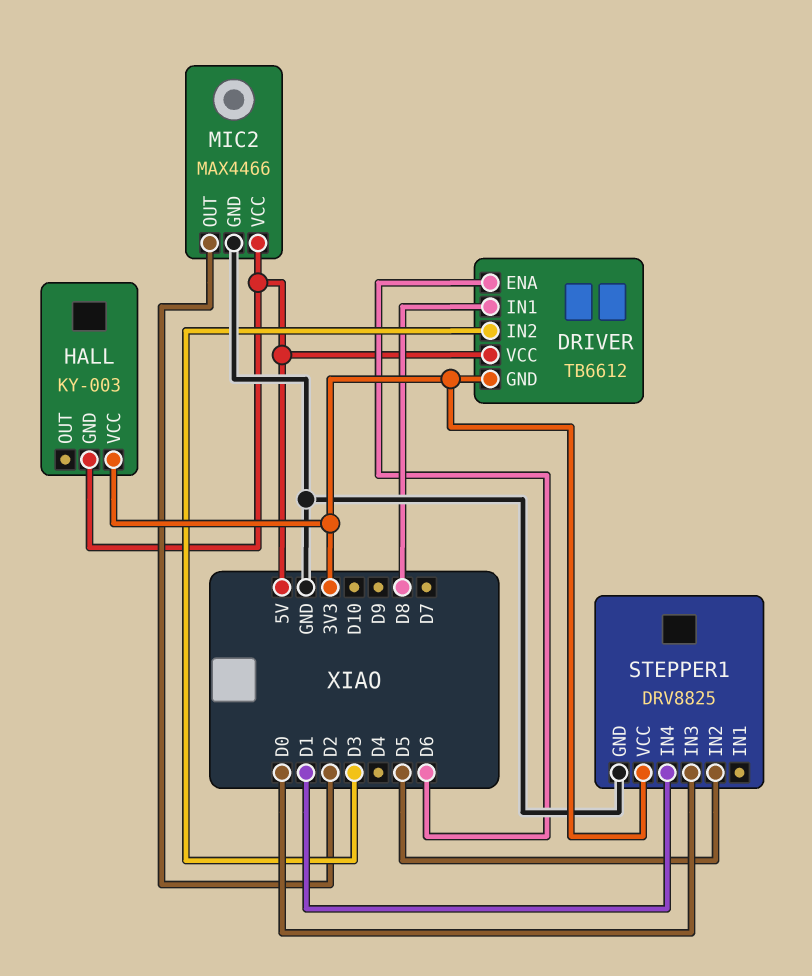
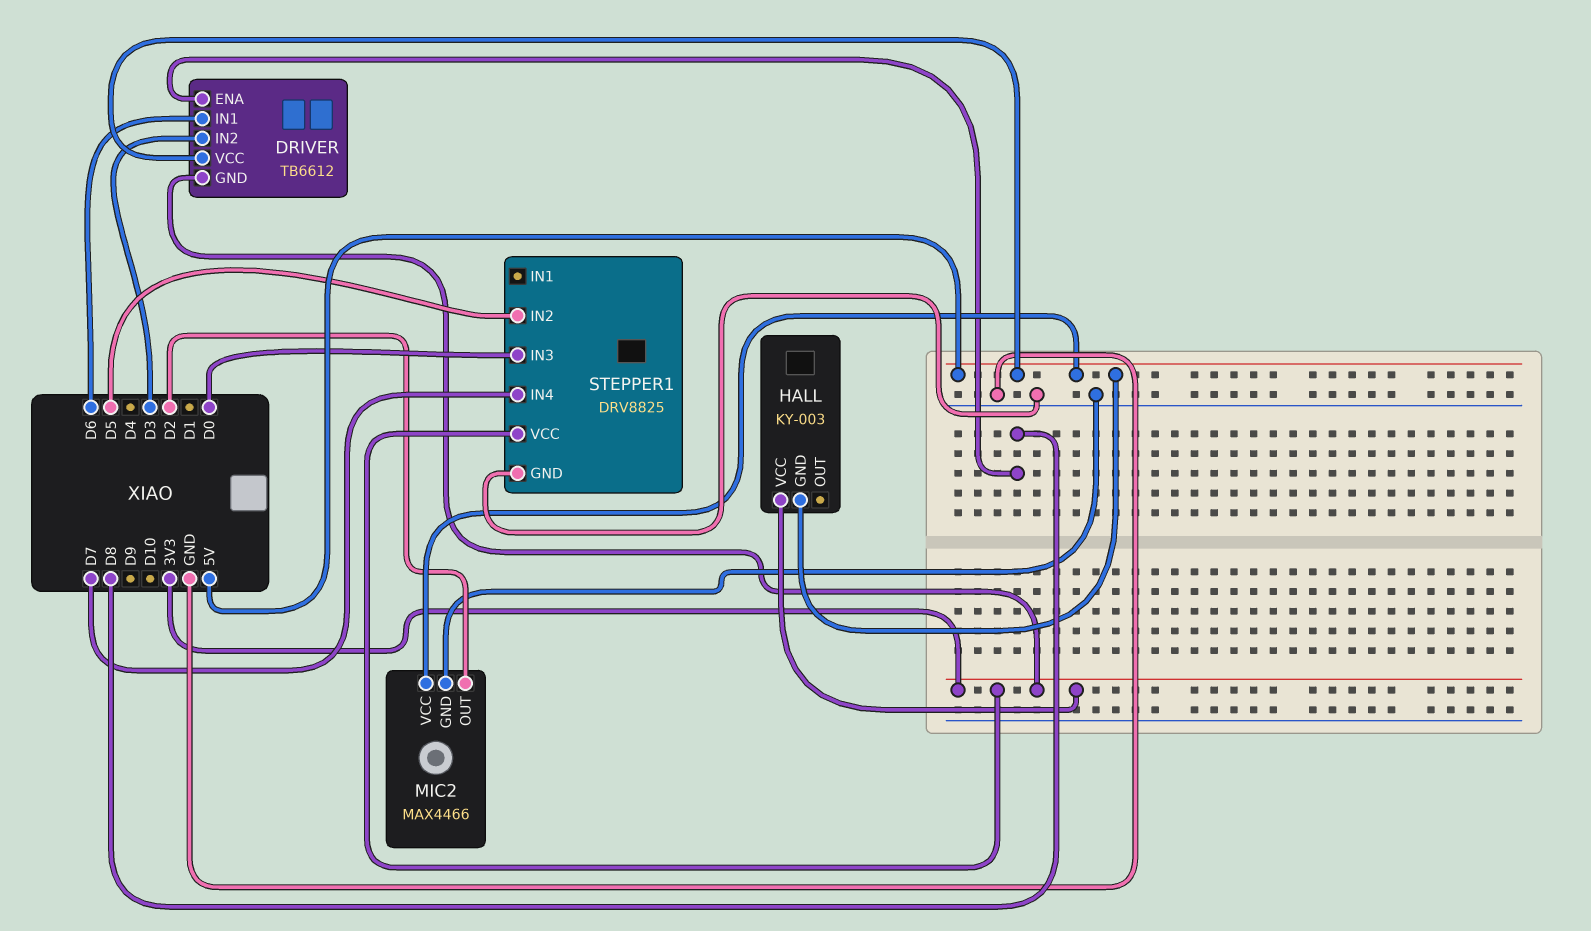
DRIVER pin ENA: D6 -> D8
DRIVER pin IN1: D8 -> D6
STEPPER1 pin IN4: D1 -> D7

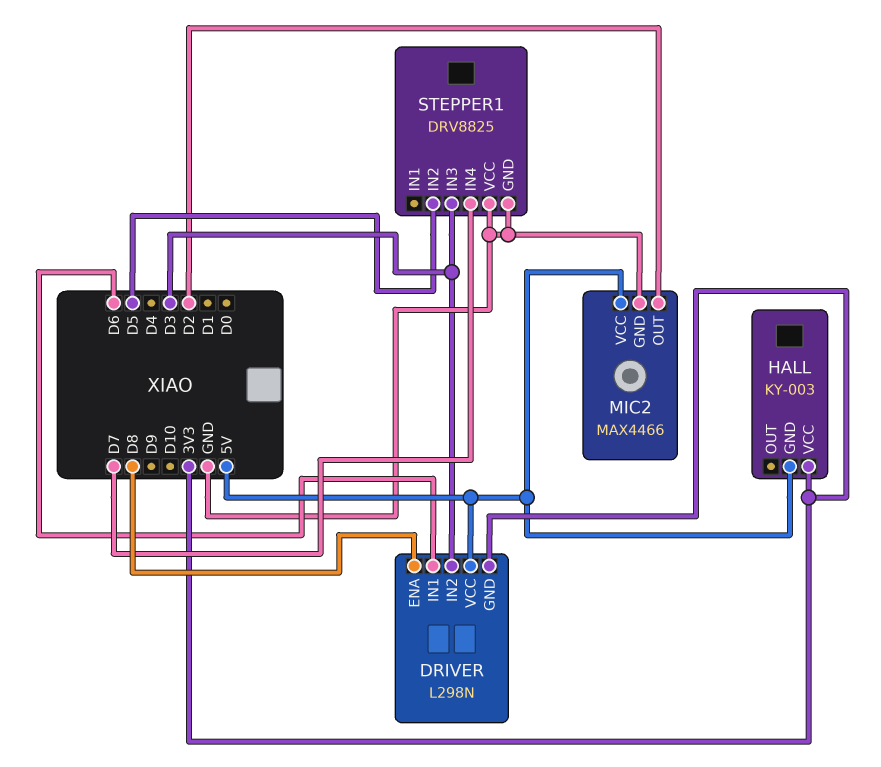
DRIVER: TB6612 -> L298N
STEPPER1 pin IN3: D0 -> D3
STEPPER1 pin VCC: 3V3 -> GND

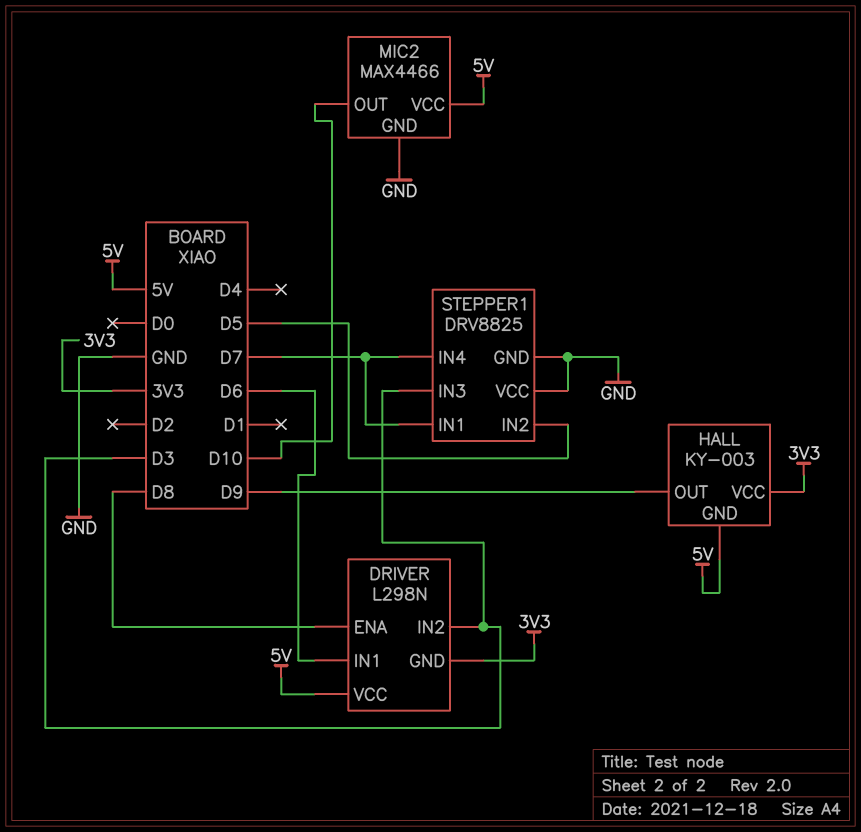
HALL pin OUT: none -> D9
MIC2 pin OUT: D2 -> D10
STEPPER1 pin IN1: none -> D7

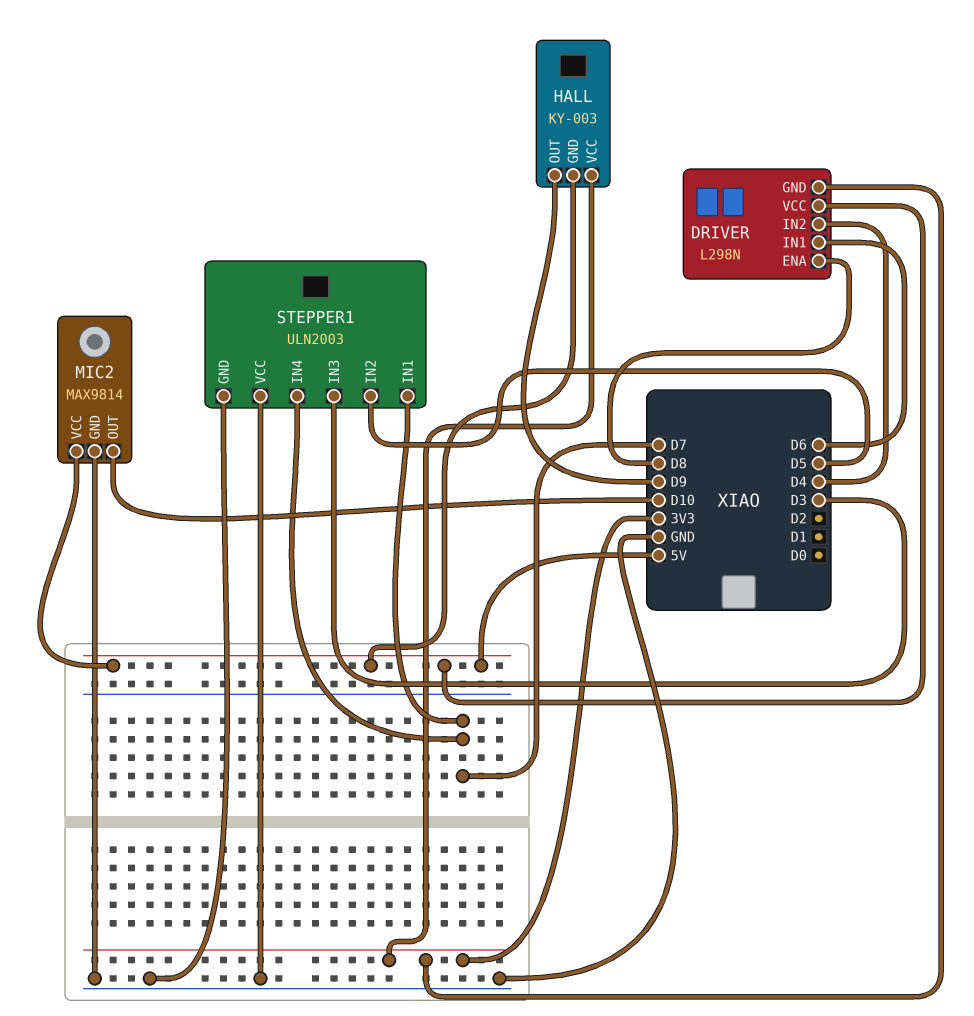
DRIVER pin IN2: D3 -> D4
MIC2: MAX4466 -> MAX9814
STEPPER1: DRV8825 -> ULN2003

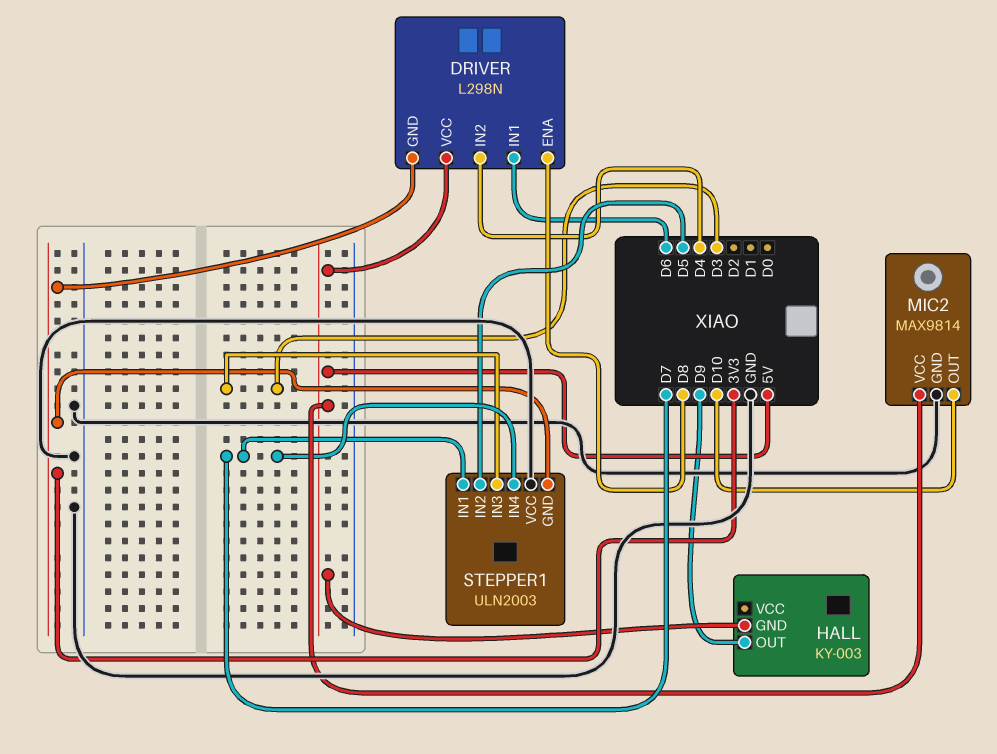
HALL pin VCC: 3V3 -> none
STEPPER1 pin GND: GND -> 3V3

